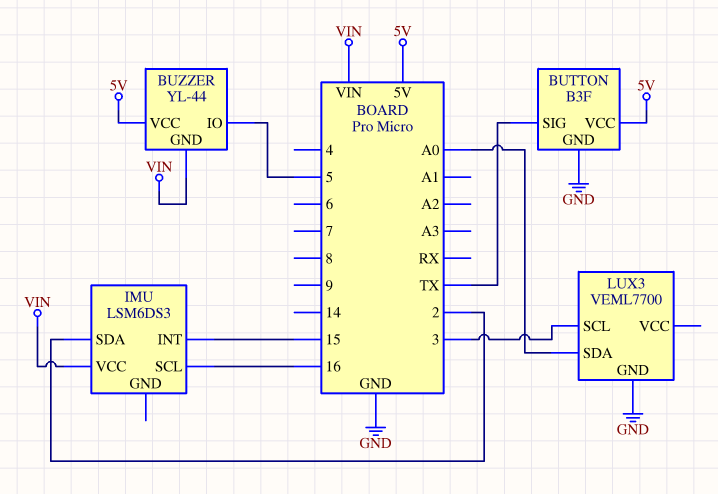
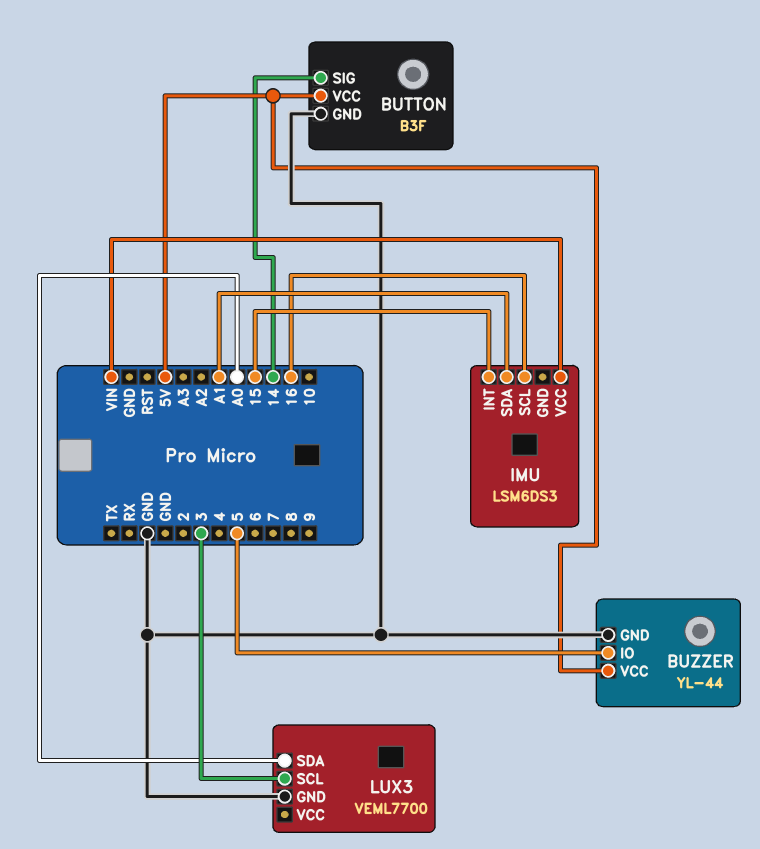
BUTTON pin SIG: TX -> 14
BUZZER pin GND: VIN -> GND
IMU pin SDA: 2 -> A1

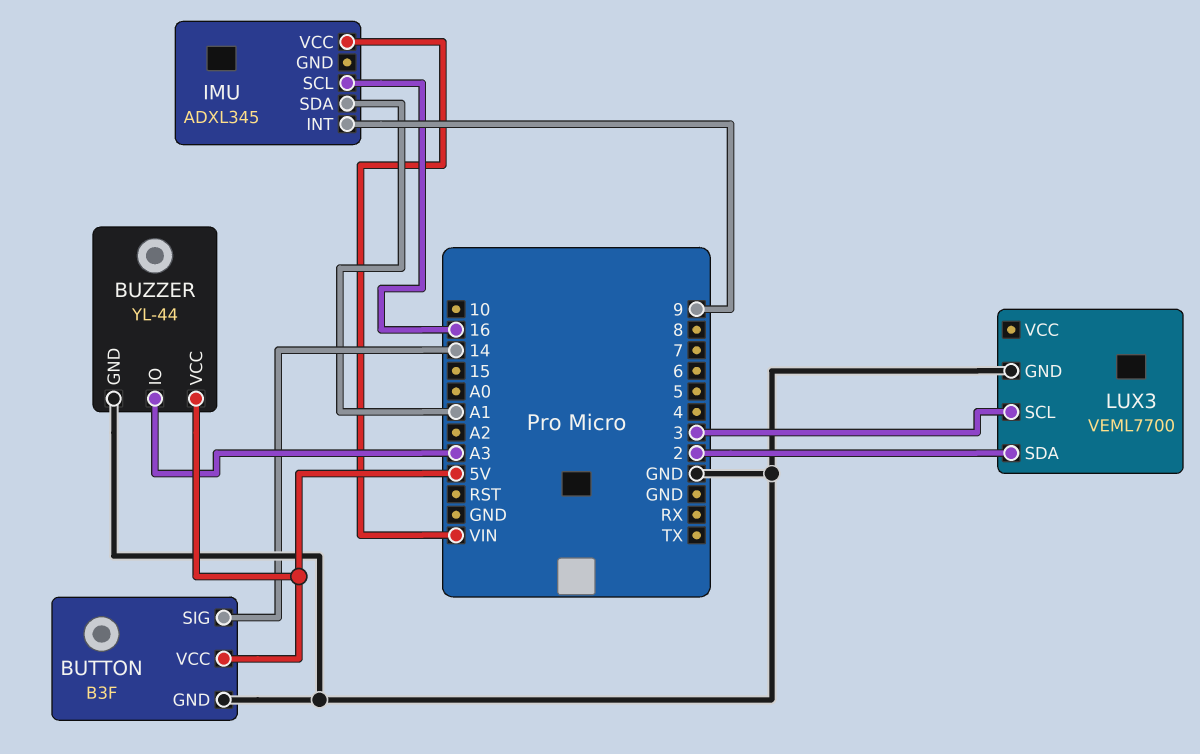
BUZZER pin IO: 5 -> A3
IMU: LSM6DS3 -> ADXL345
IMU pin INT: 15 -> 9
LUX3 pin SDA: A0 -> 2

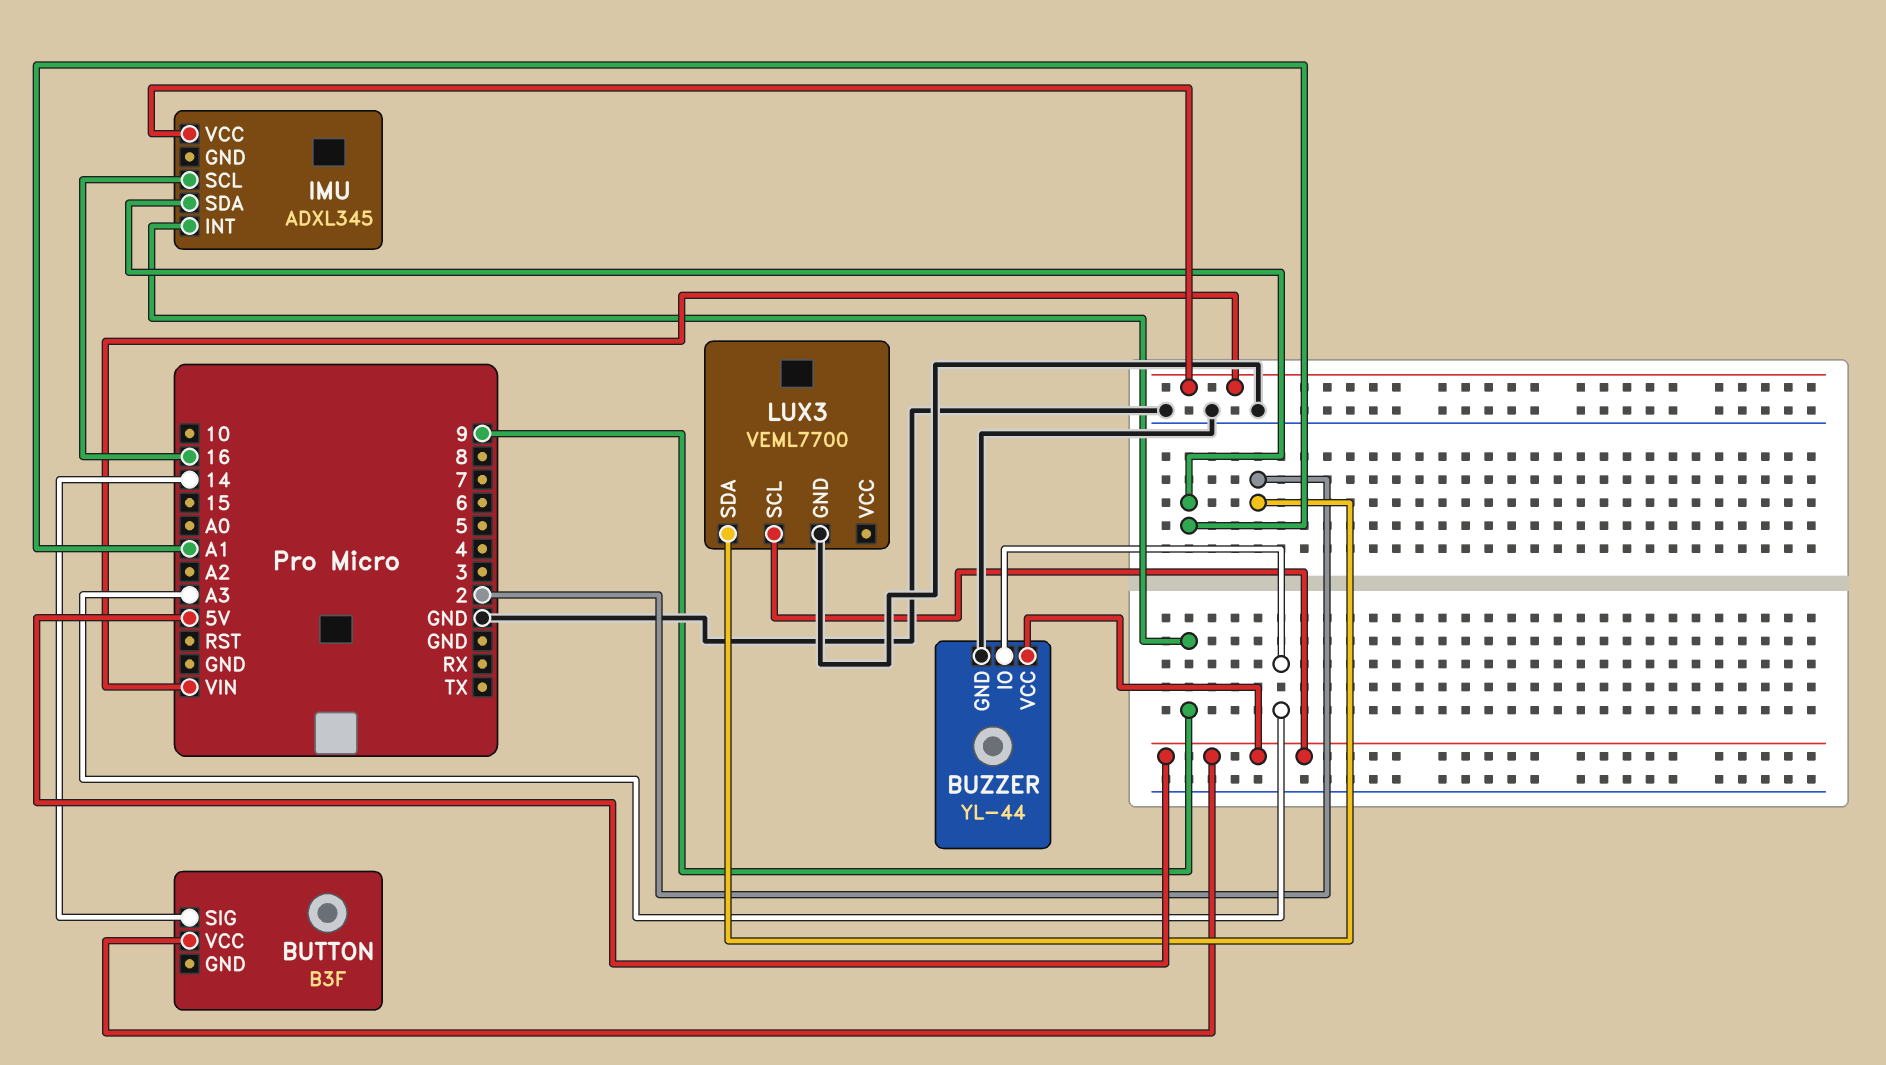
BUTTON pin GND: GND -> none
LUX3 pin SCL: 3 -> 5V

